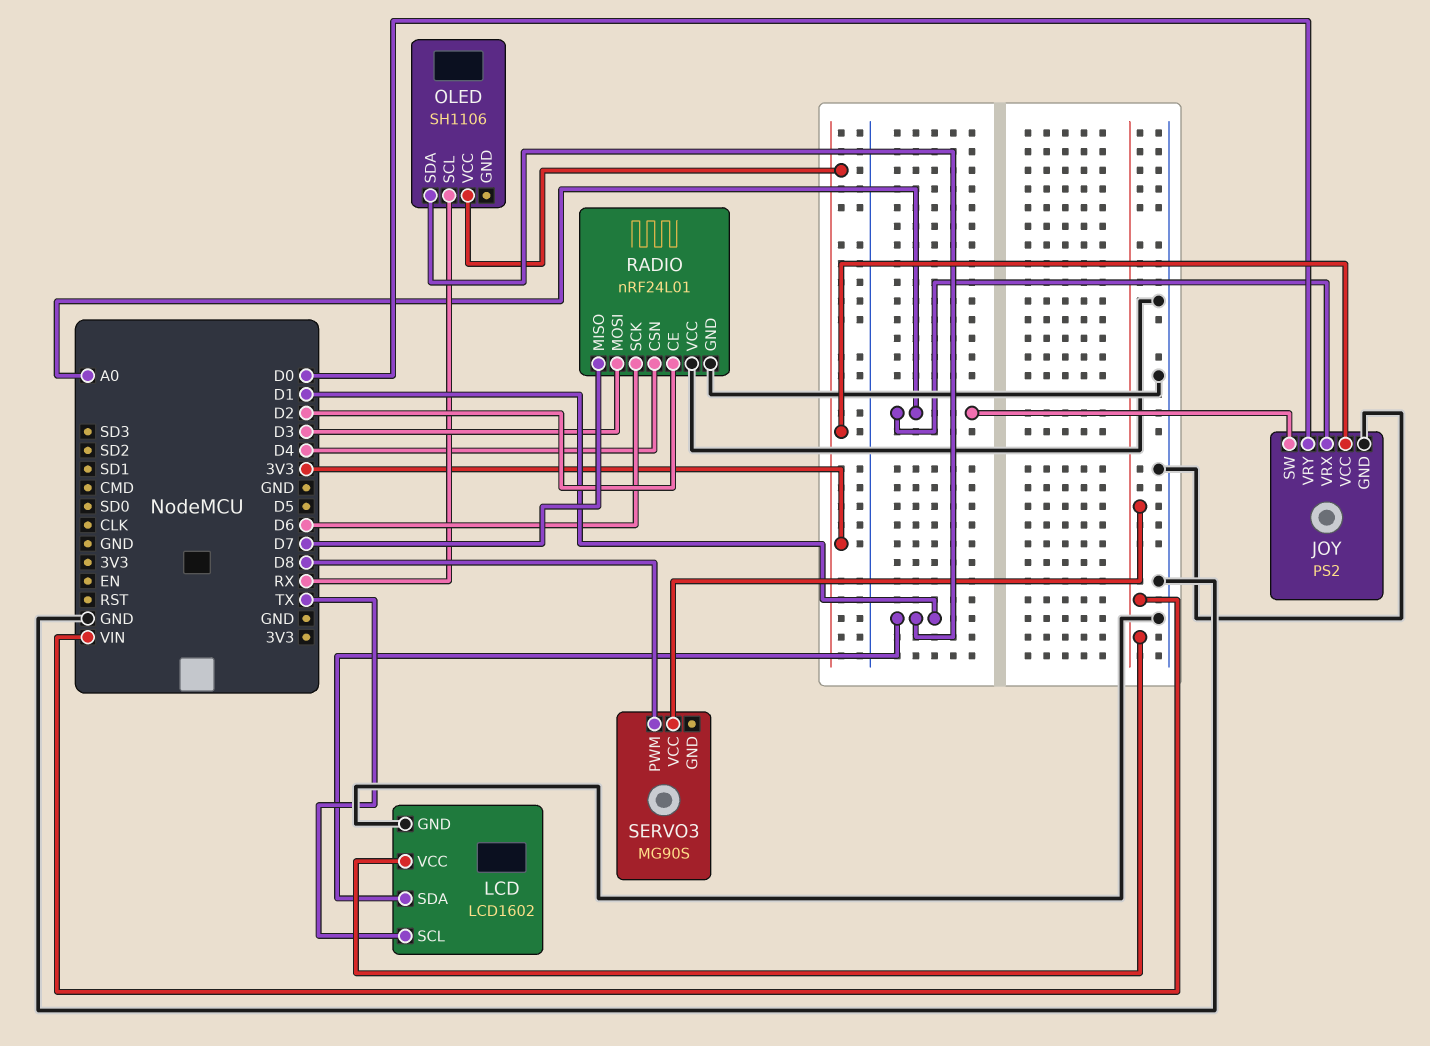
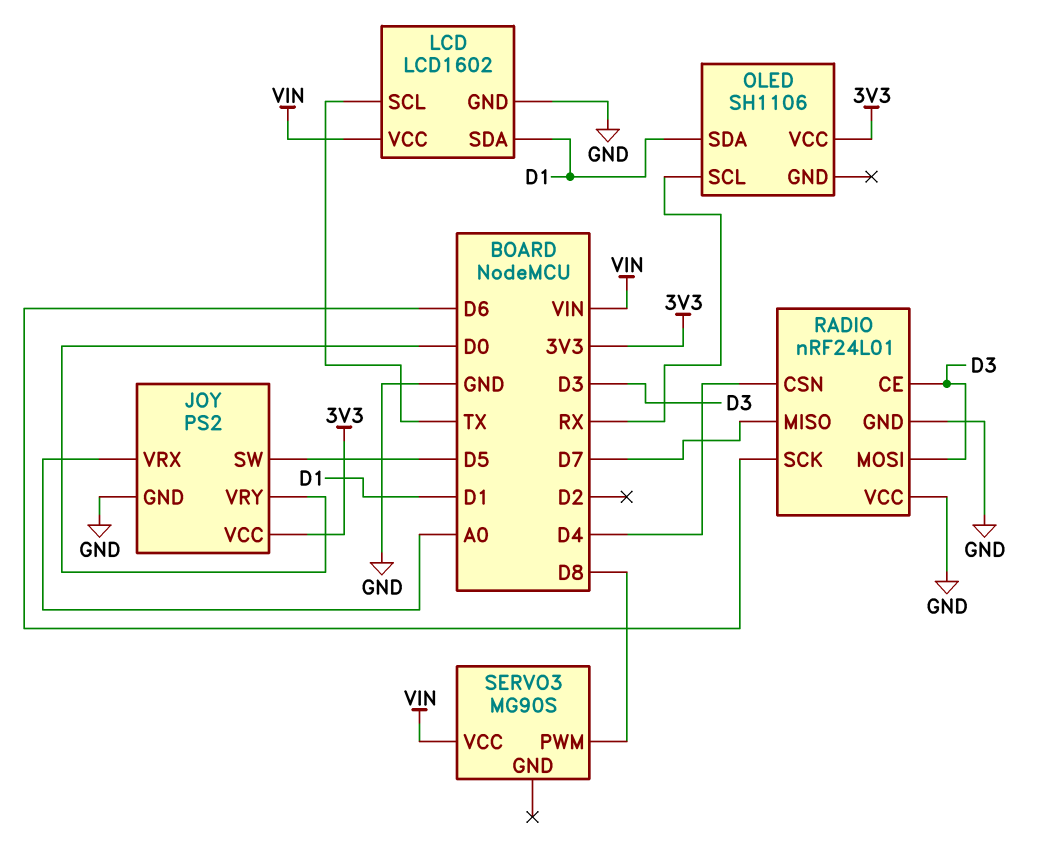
JOY pin SW: A0 -> D5
RADIO pin CE: D2 -> D3

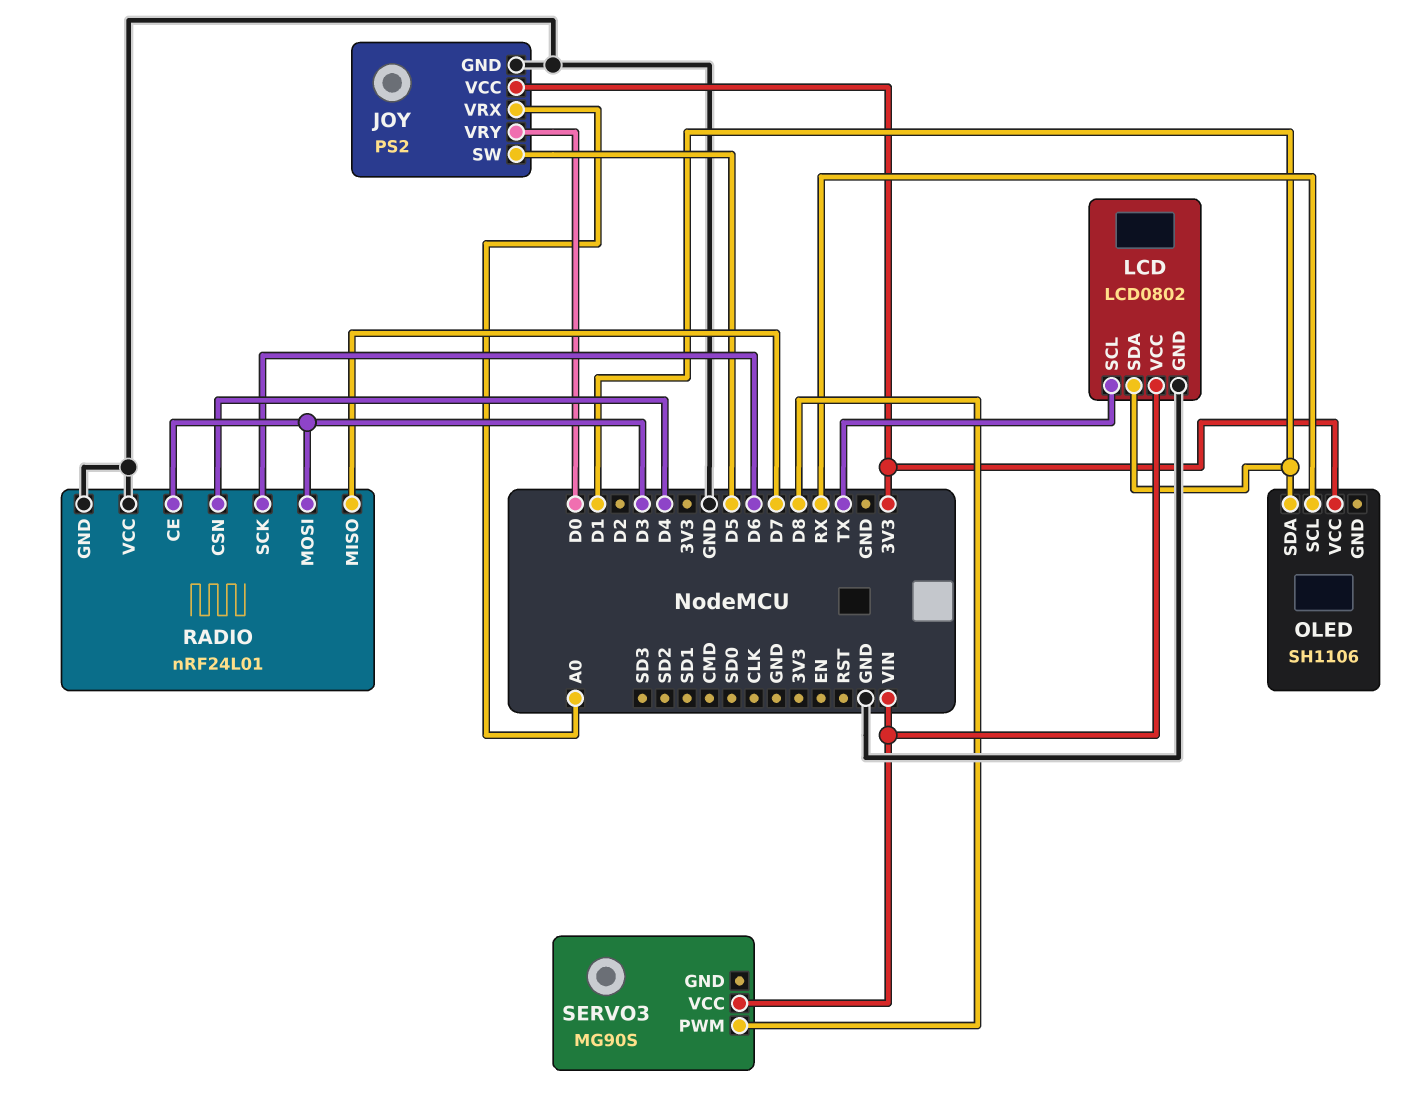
LCD: LCD1602 -> LCD0802

